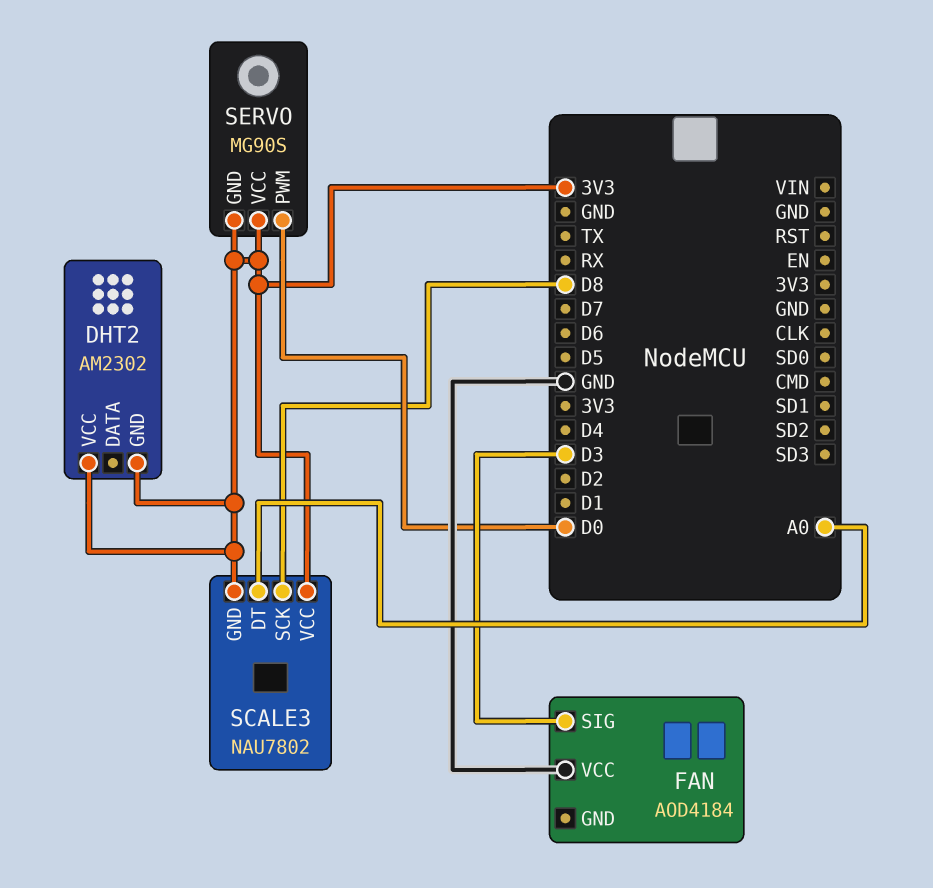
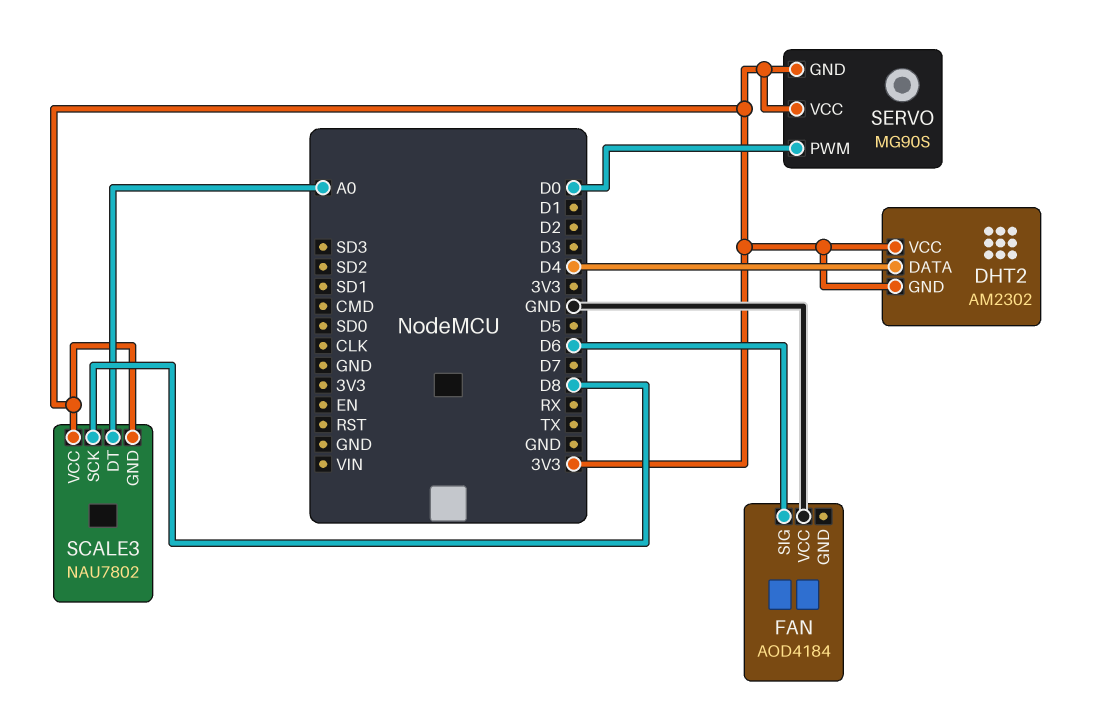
DHT2 pin DATA: none -> D4
FAN pin SIG: D3 -> D6

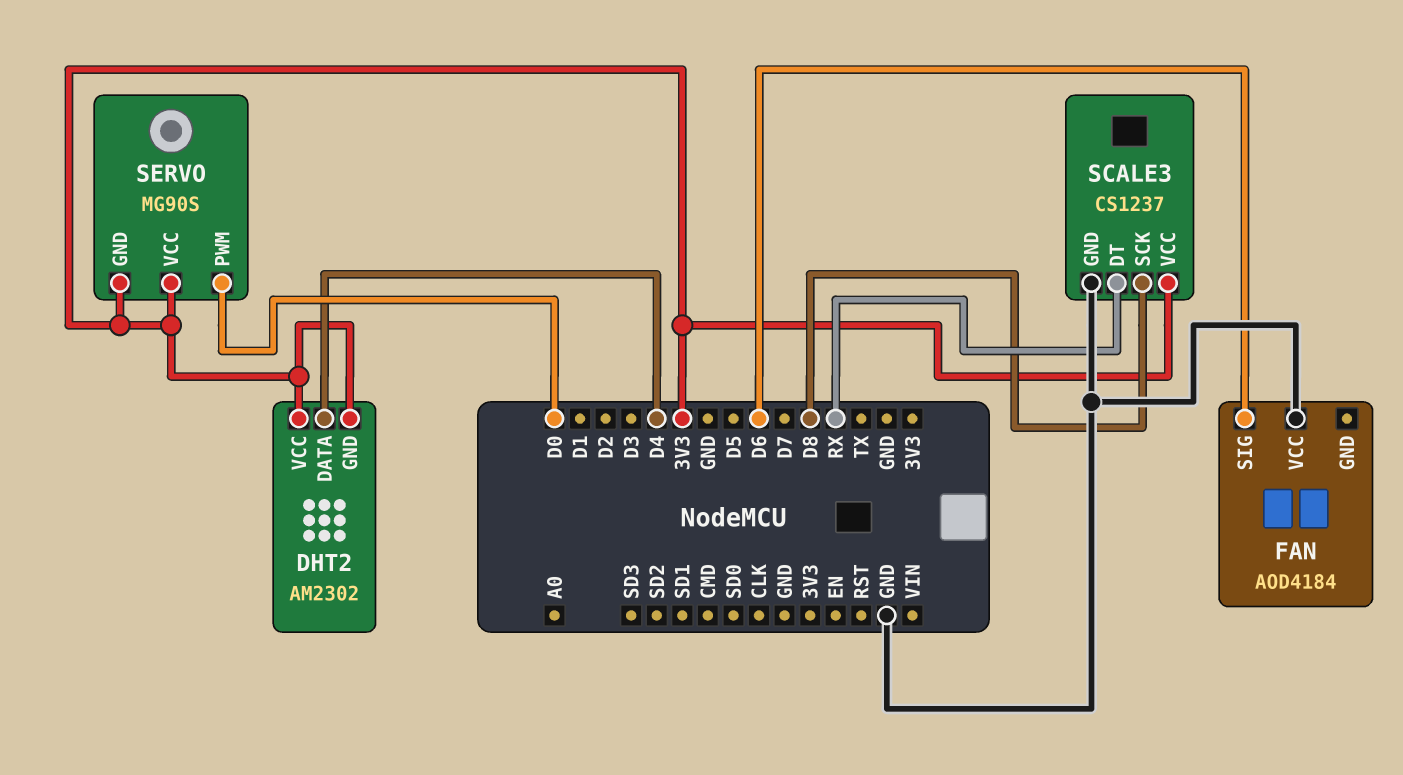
SCALE3: NAU7802 -> CS1237
SCALE3 pin DT: A0 -> RX
SCALE3 pin GND: 3V3 -> GND

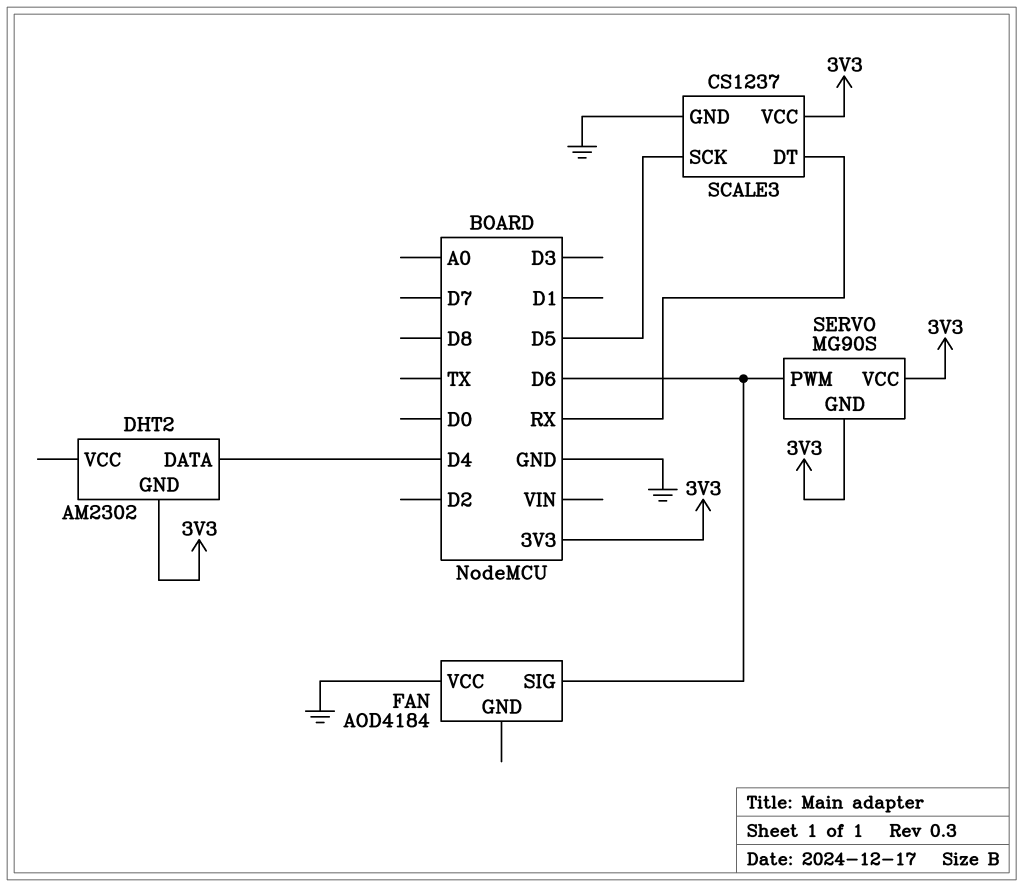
DHT2 pin VCC: 3V3 -> none
SCALE3 pin SCK: D8 -> D5
SERVO pin PWM: D0 -> D6

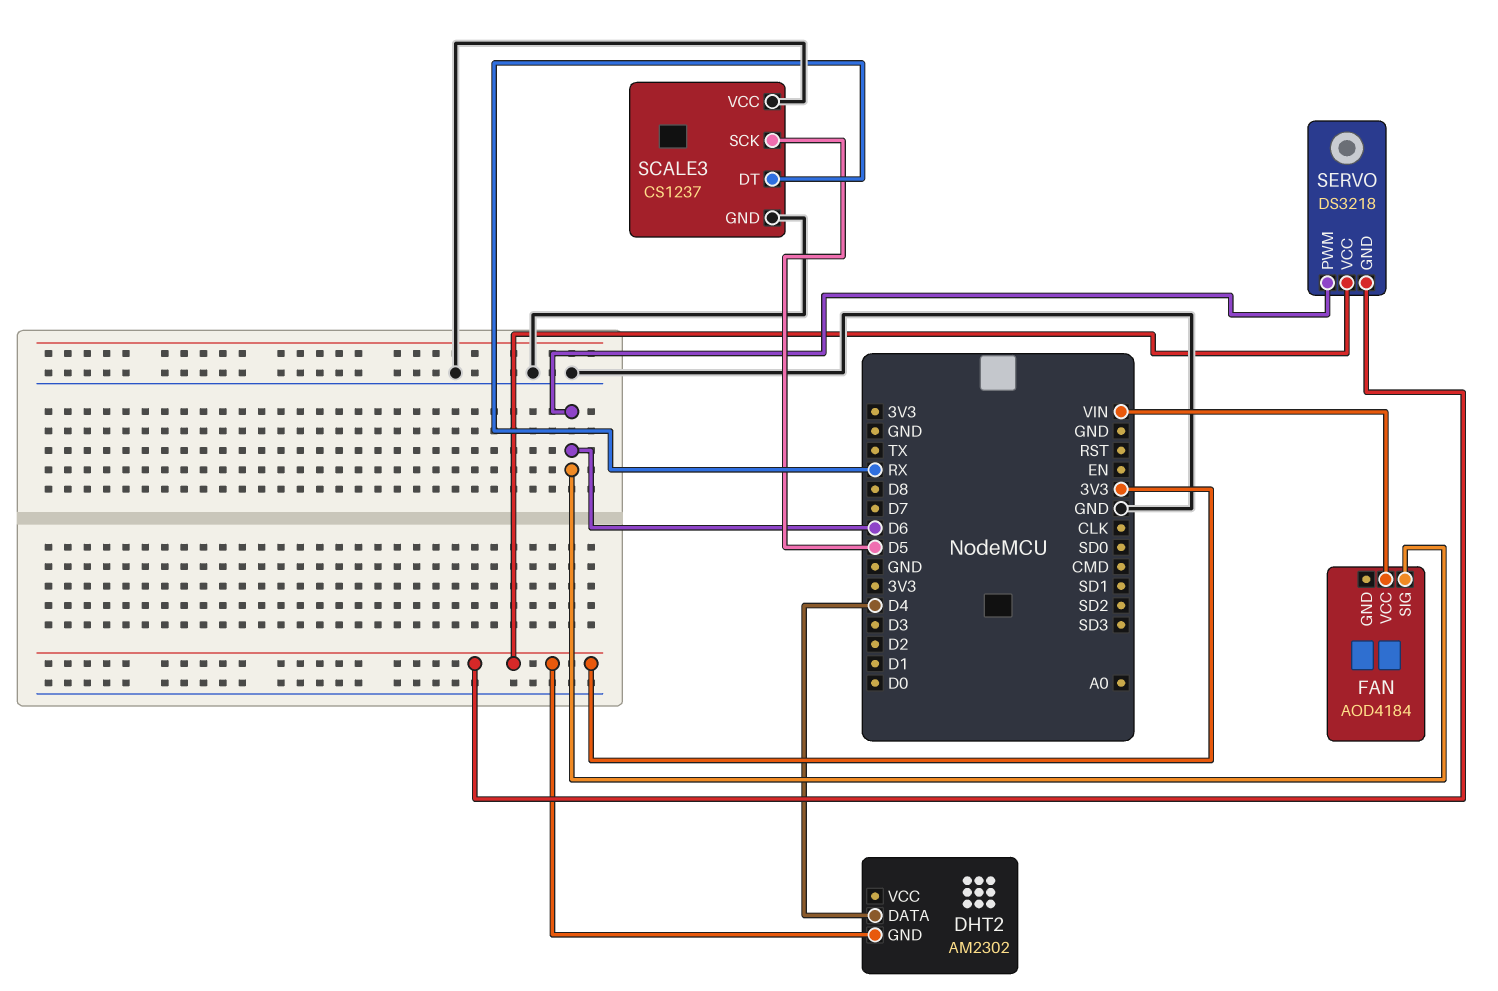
FAN pin VCC: GND -> VIN
SCALE3 pin VCC: 3V3 -> GND
SERVO: MG90S -> DS3218

